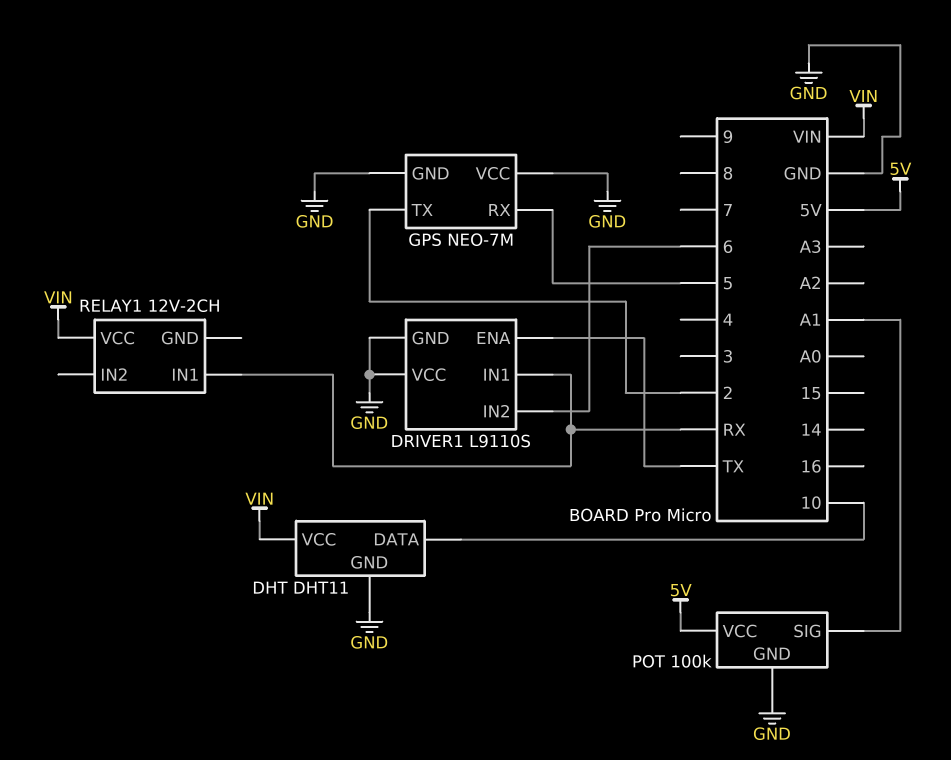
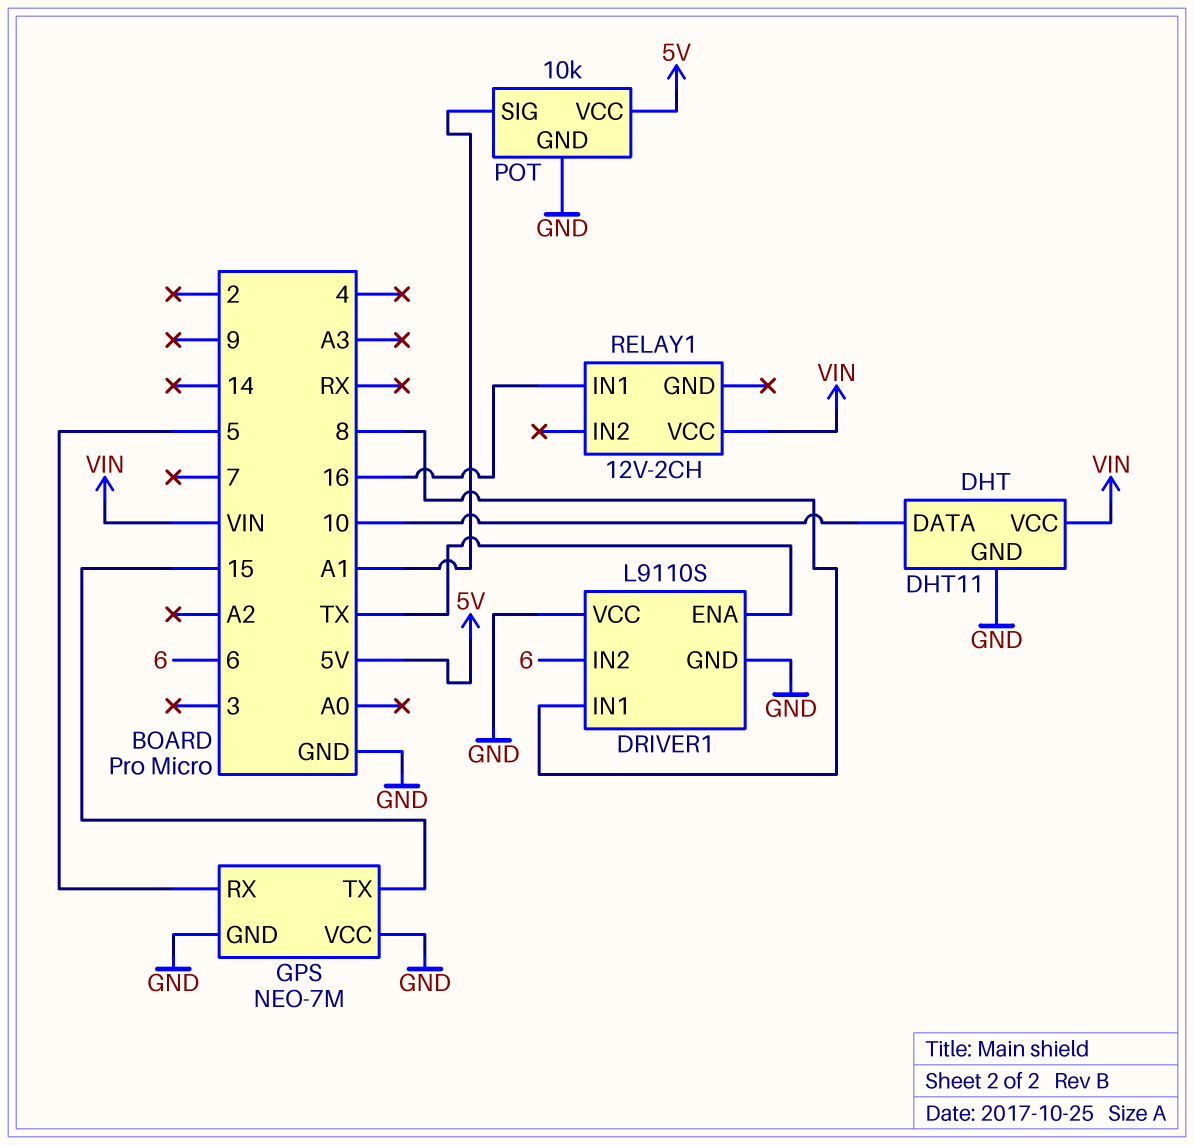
DRIVER1 pin IN1: RX -> 8
GPS pin TX: 2 -> 15
POT: 100k -> 10k
RELAY1 pin IN1: RX -> 16

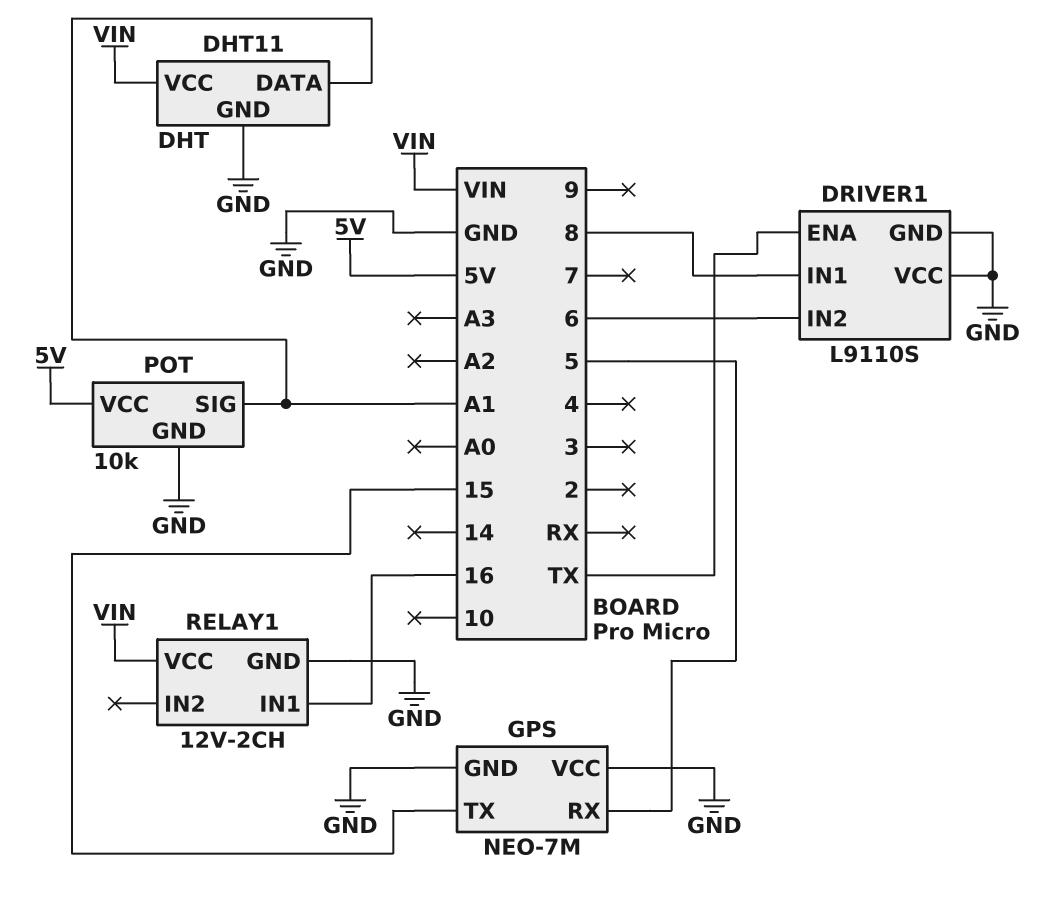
DHT pin DATA: 10 -> A1
RELAY1 pin GND: none -> GND

